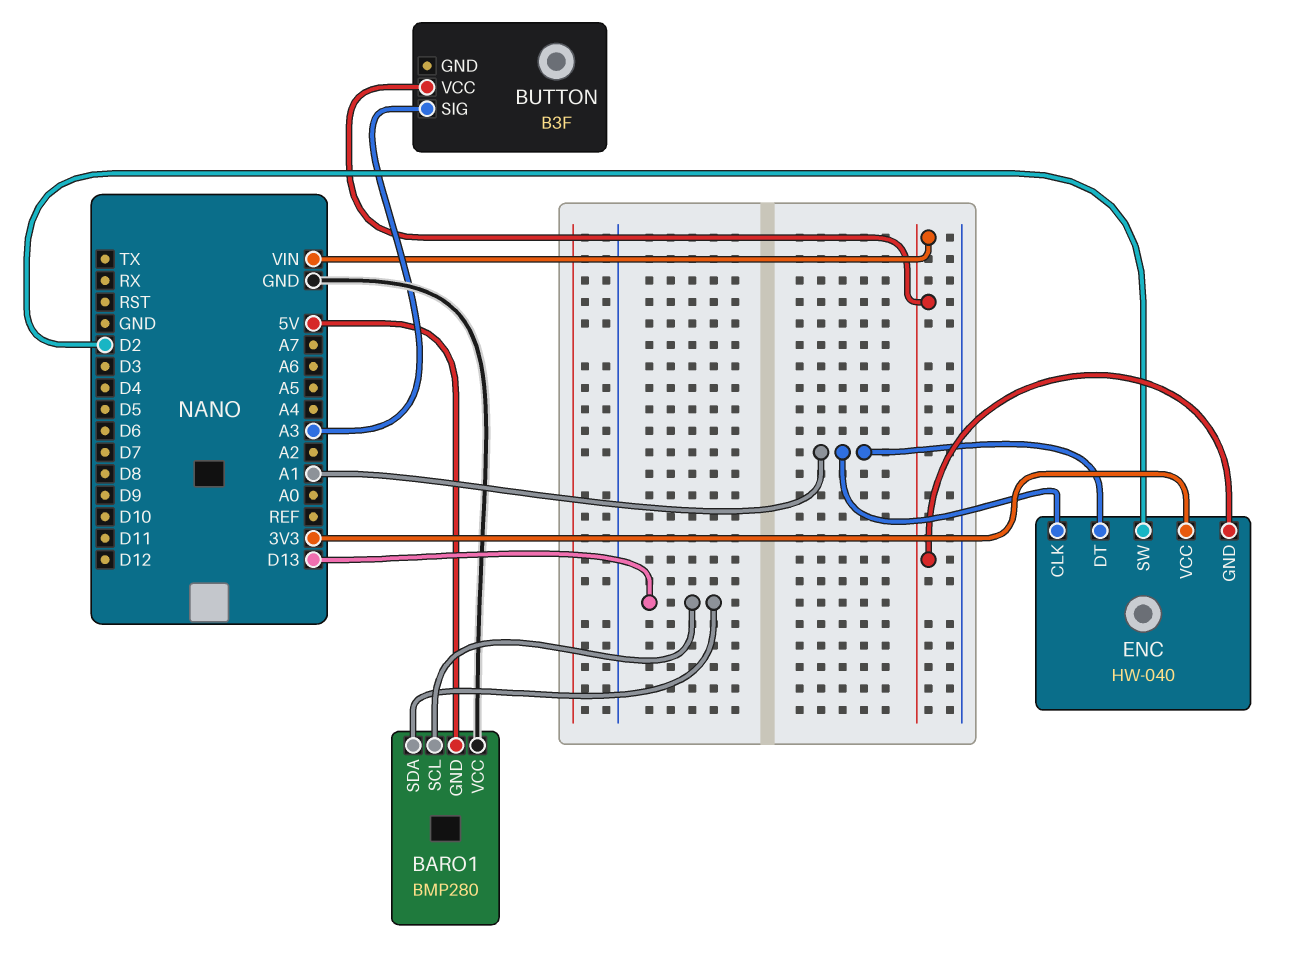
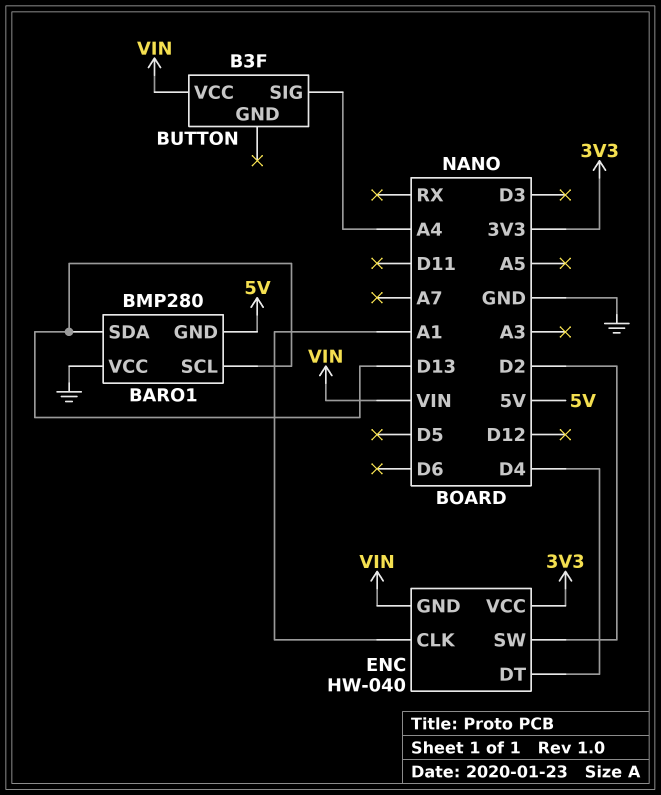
BUTTON pin SIG: A3 -> A4
ENC pin DT: A1 -> D4

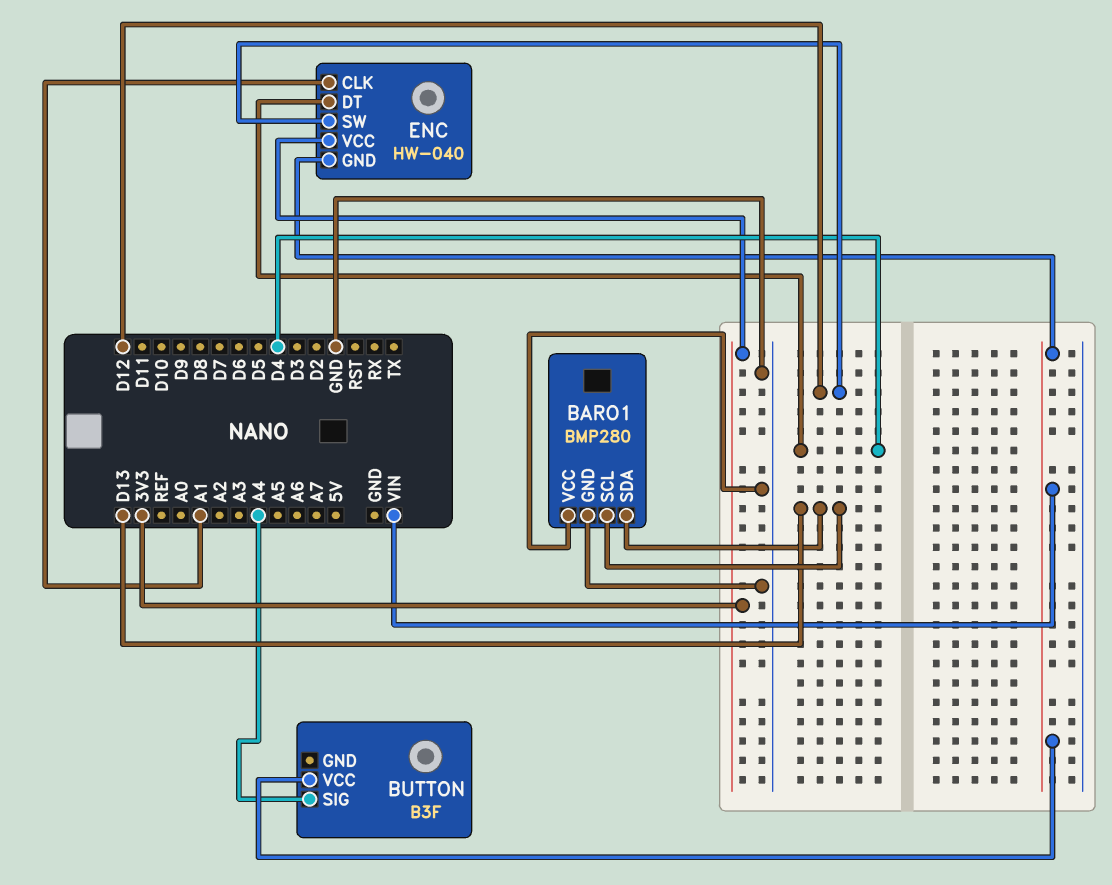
BARO1 pin GND: 5V -> GND
ENC pin SW: D2 -> D12

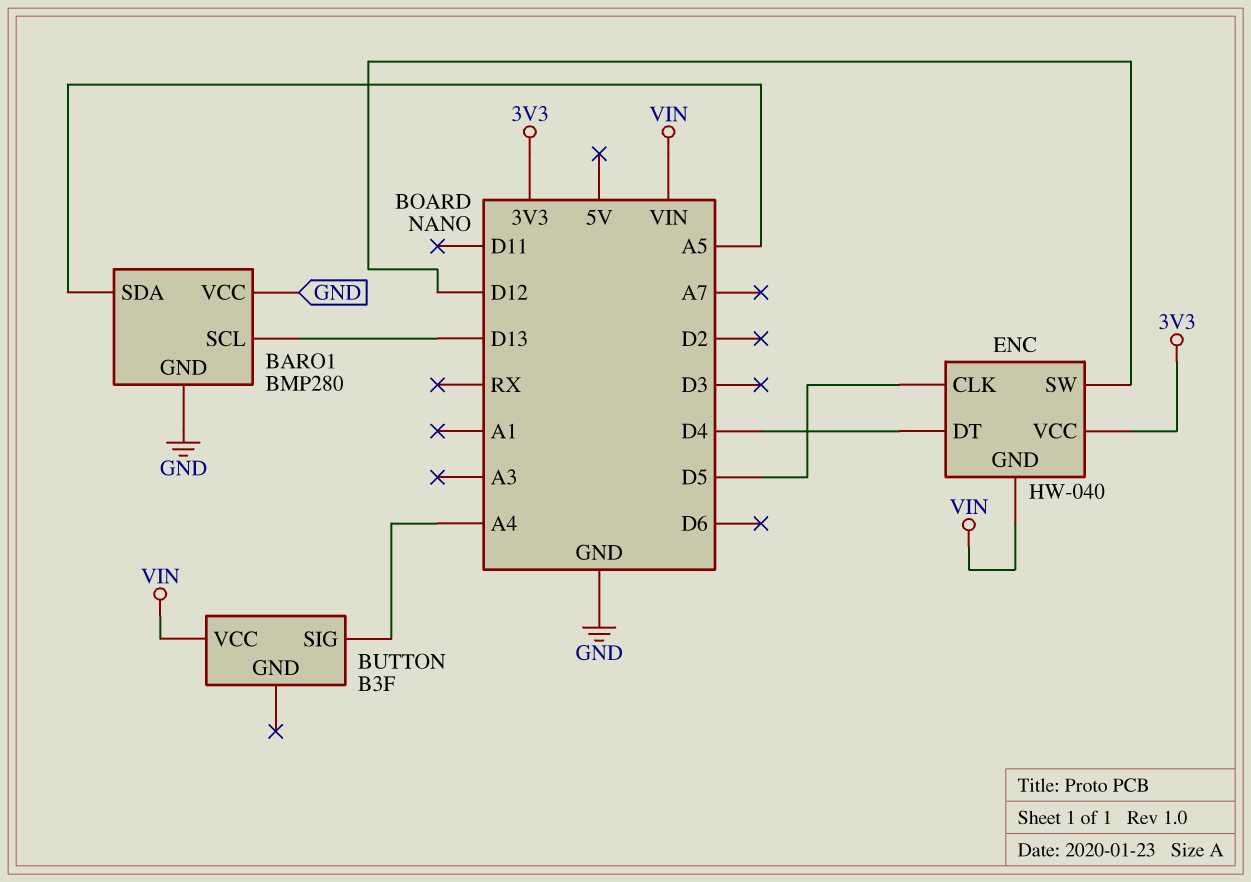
BARO1 pin SDA: D13 -> A5
ENC pin CLK: A1 -> D5

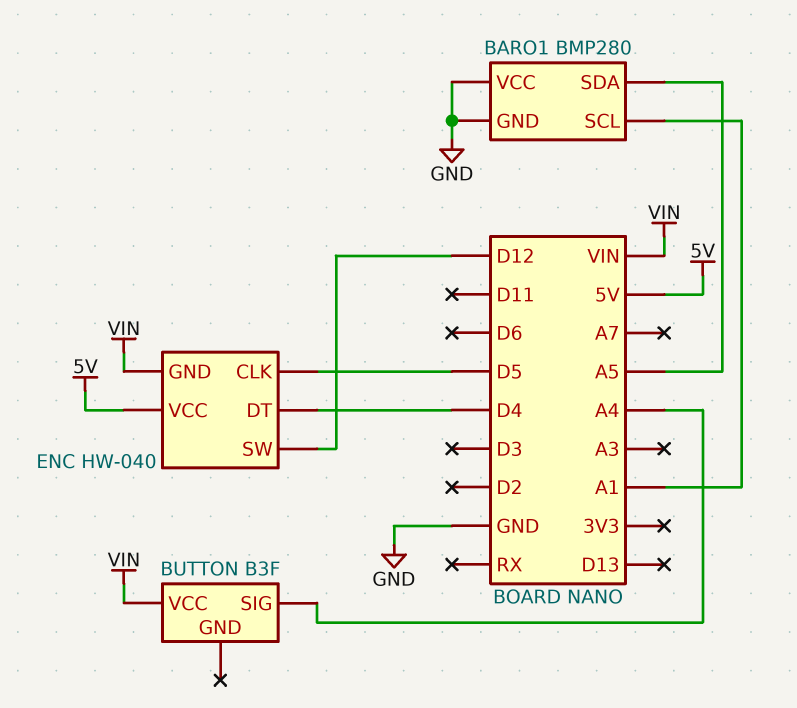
BARO1 pin SCL: D13 -> A1
ENC pin VCC: 3V3 -> 5V

